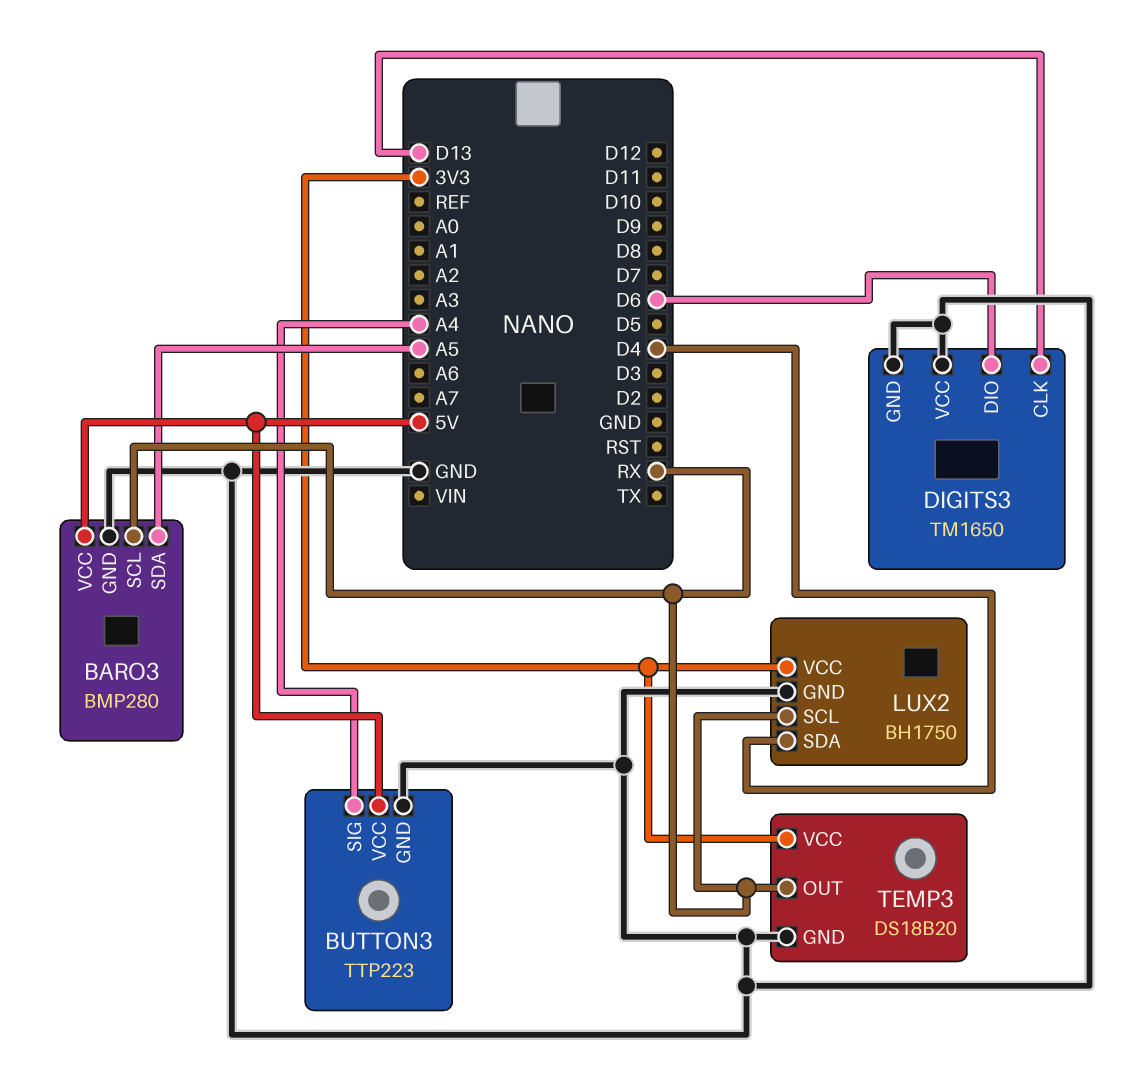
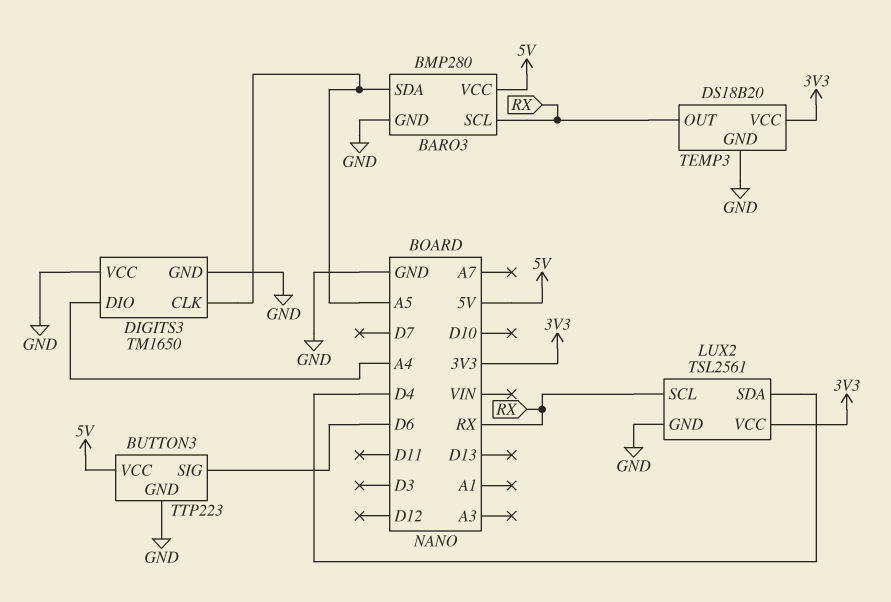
BUTTON3 pin SIG: A4 -> D6
DIGITS3 pin CLK: D13 -> A5
DIGITS3 pin DIO: D6 -> A4
LUX2: BH1750 -> TSL2561

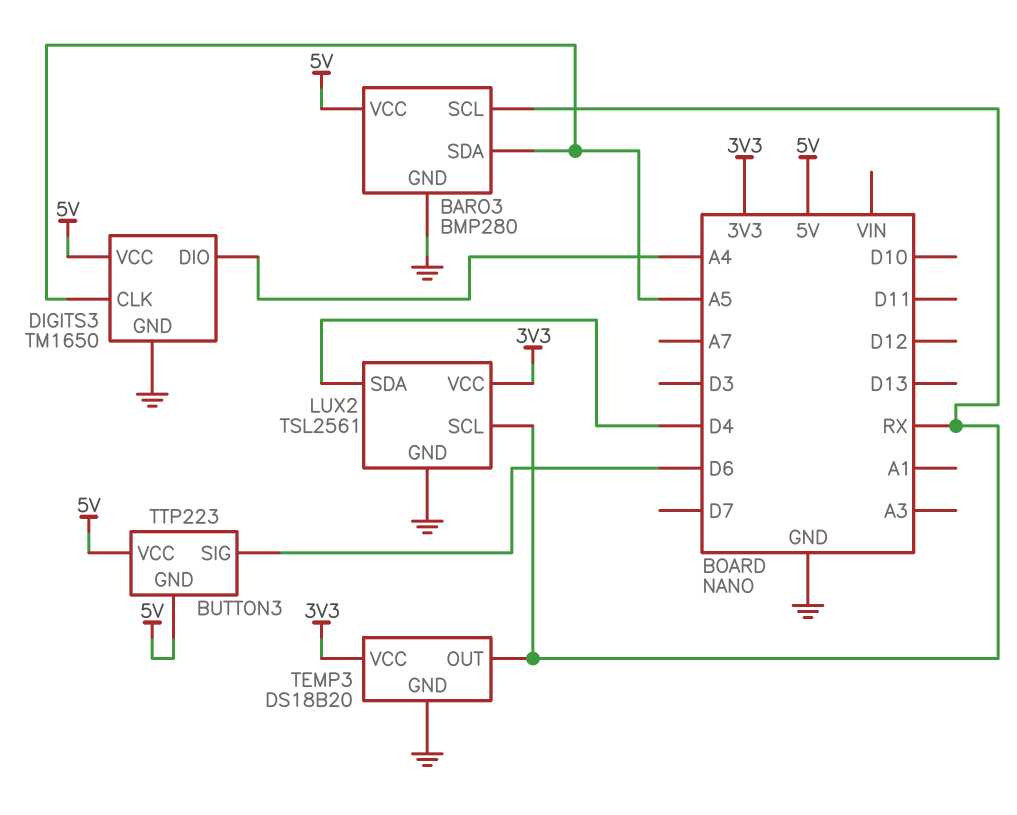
BUTTON3 pin GND: GND -> 5V
DIGITS3 pin VCC: GND -> 5V

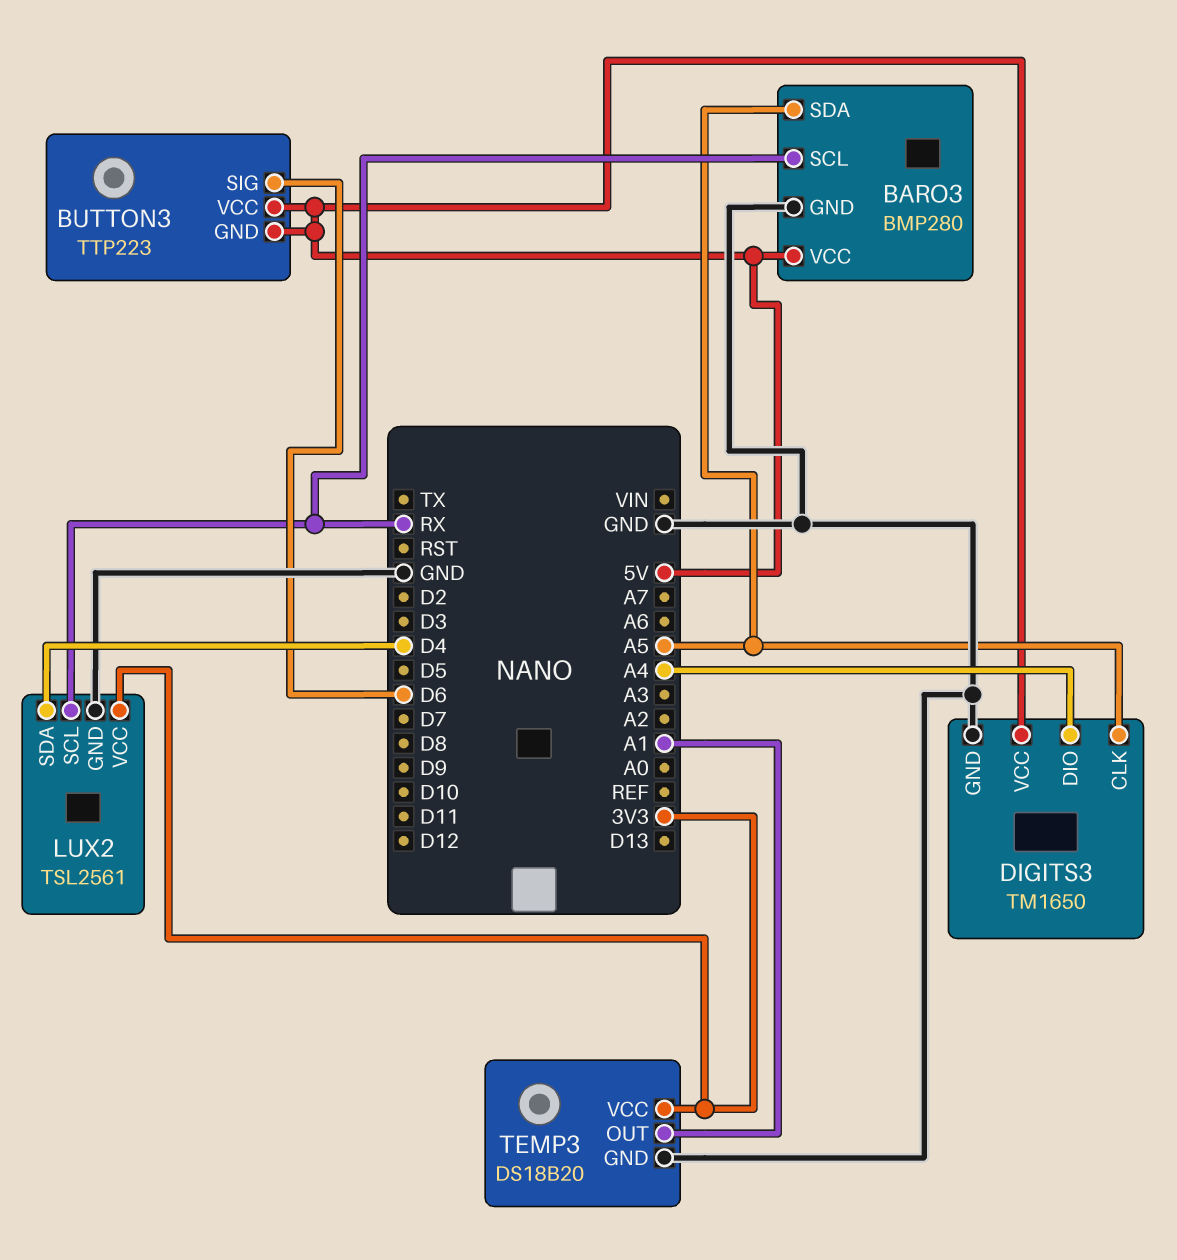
TEMP3 pin OUT: RX -> A1

